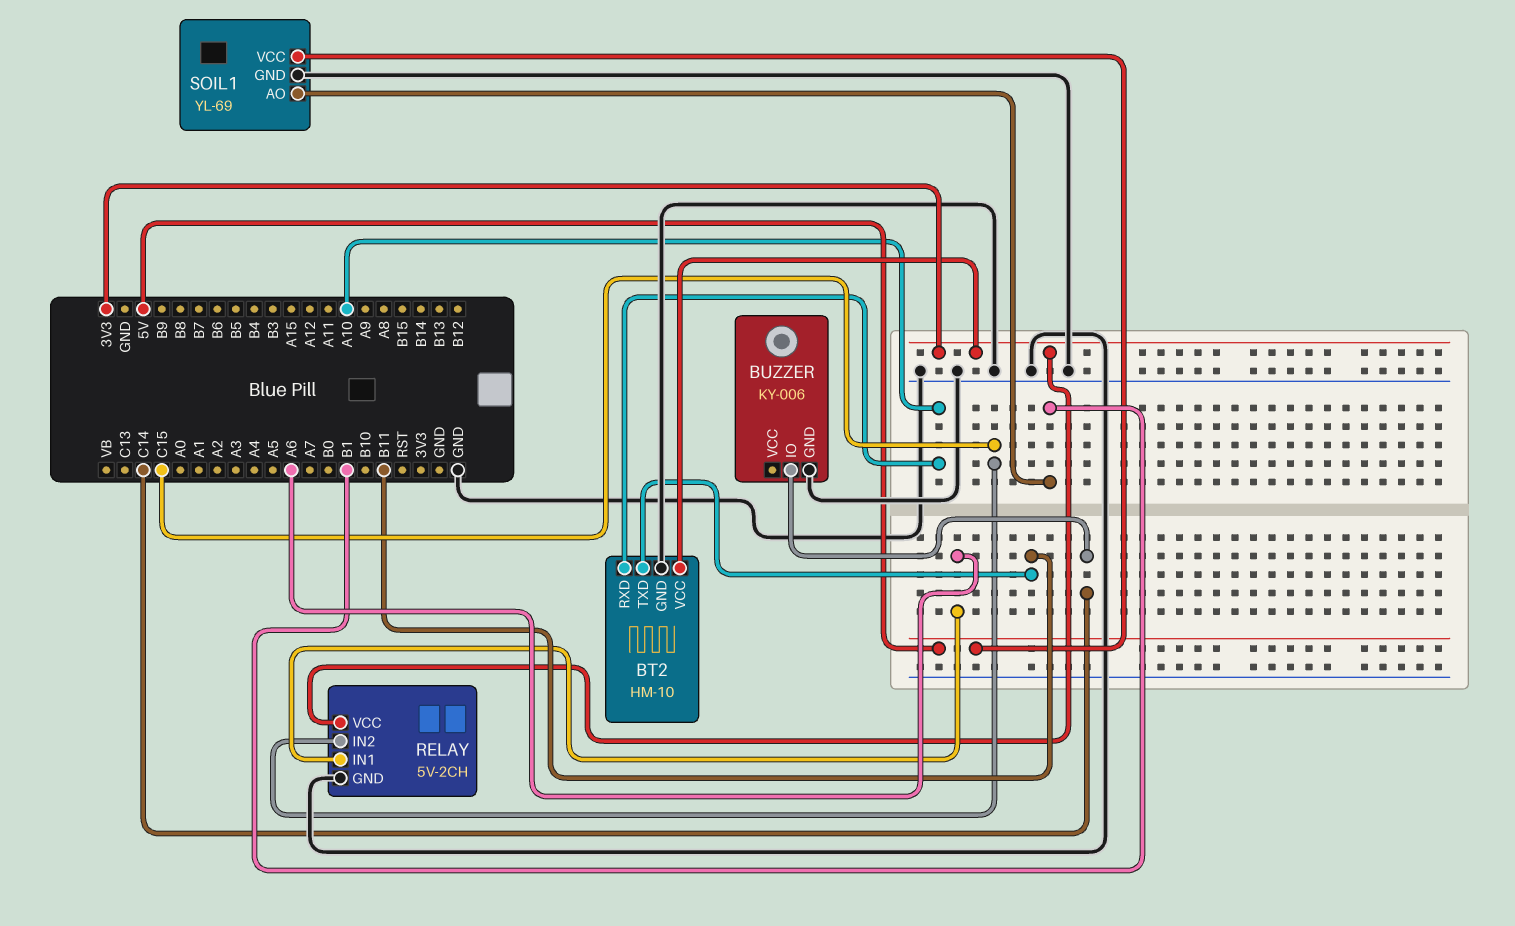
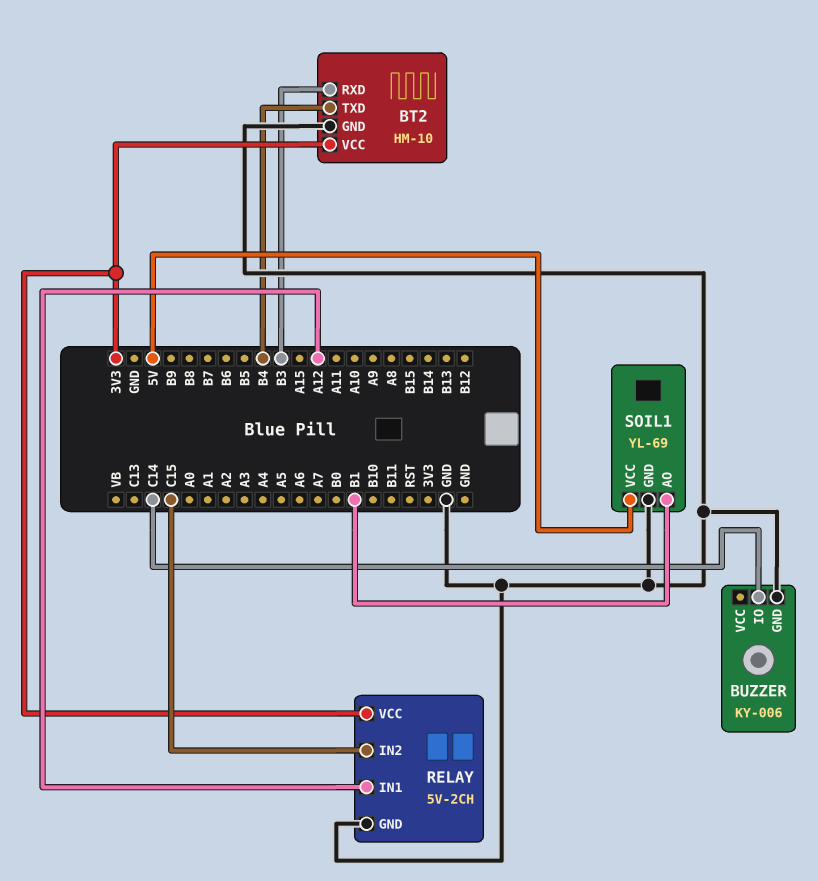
BT2 pin RXD: A10 -> B3
BT2 pin TXD: B11 -> B4
RELAY pin IN1: A6 -> A12

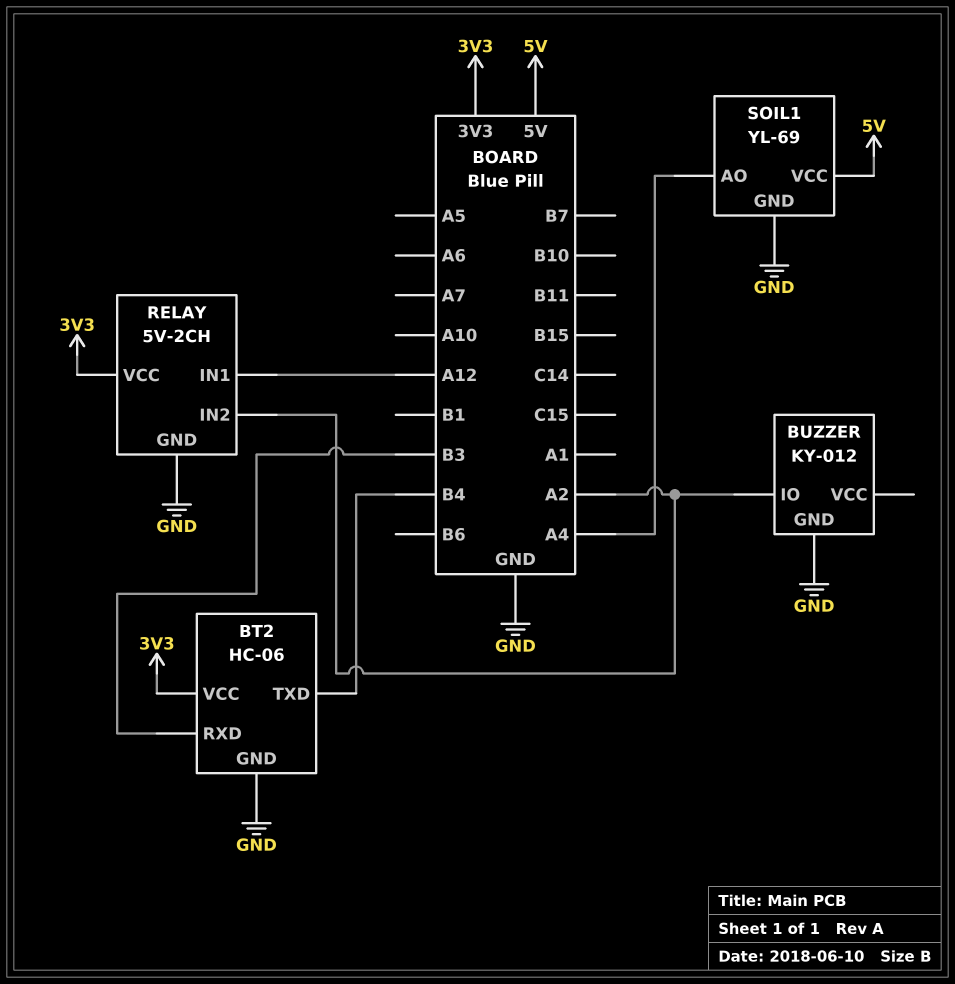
BT2: HM-10 -> HC-06
BUZZER: KY-006 -> KY-012
BUZZER pin IO: C14 -> A2
RELAY pin IN2: C15 -> A2
SOIL1 pin AO: B1 -> A4

